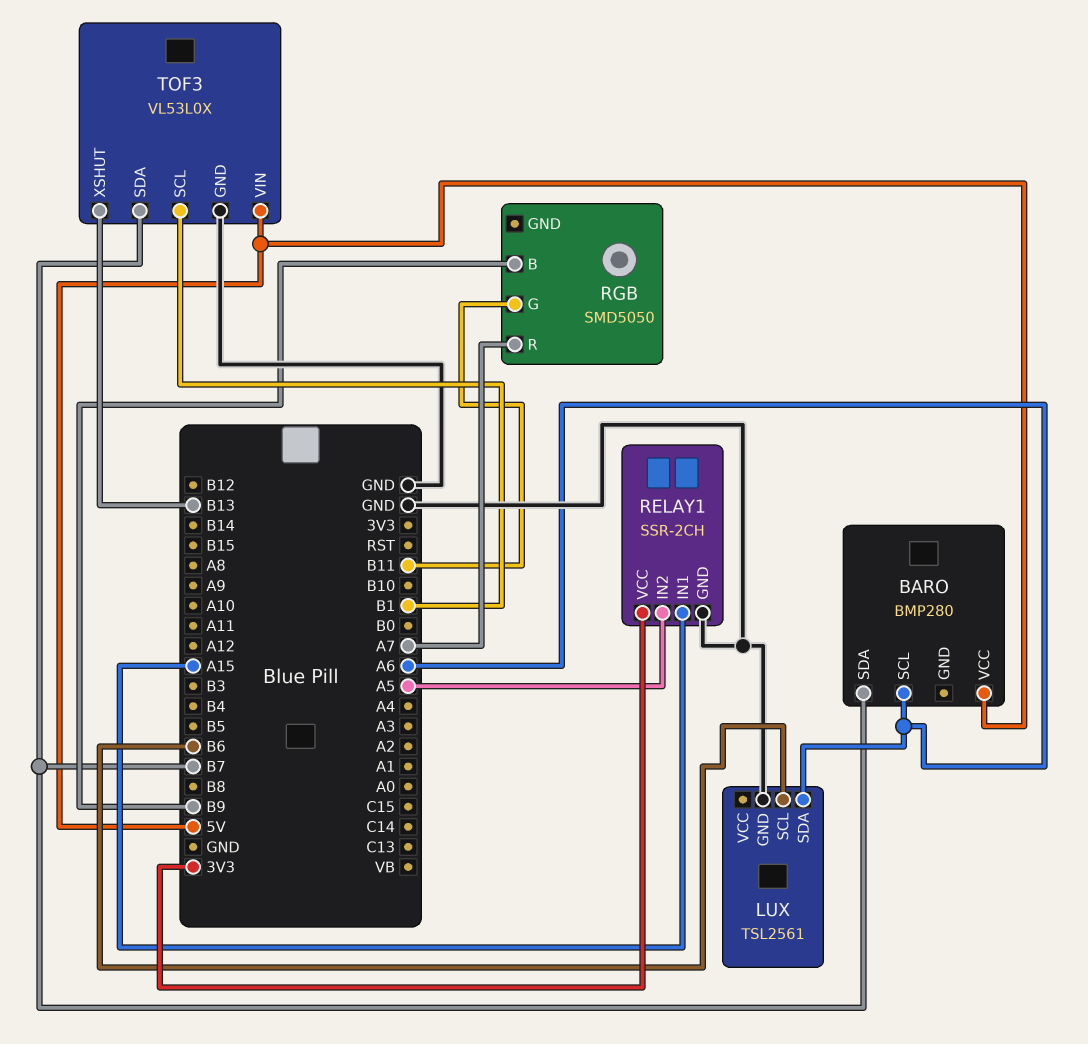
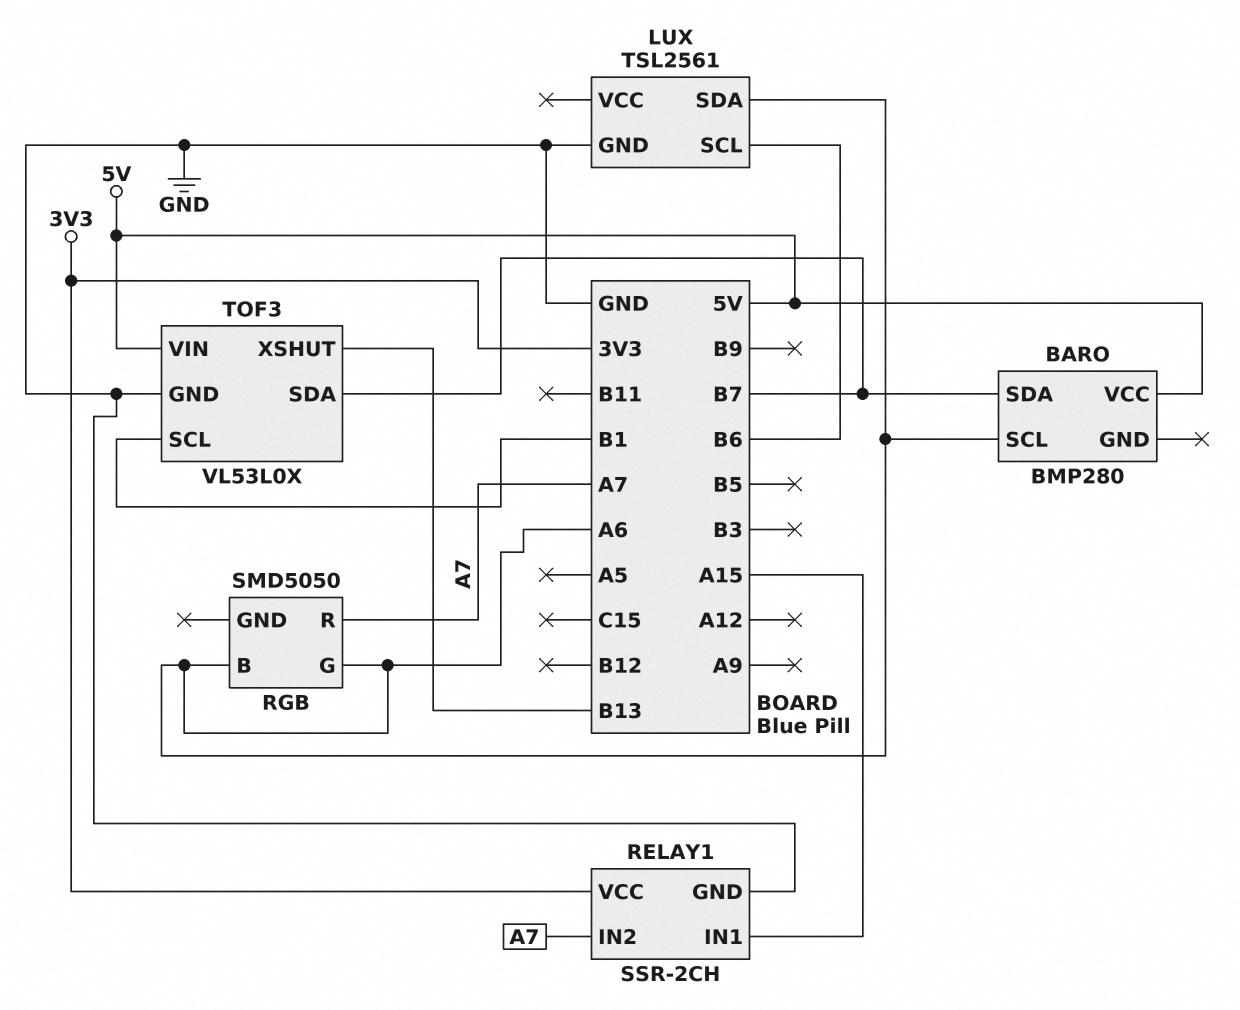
RELAY1 pin IN2: A5 -> A7
RGB pin B: B9 -> A6
RGB pin G: B11 -> A6

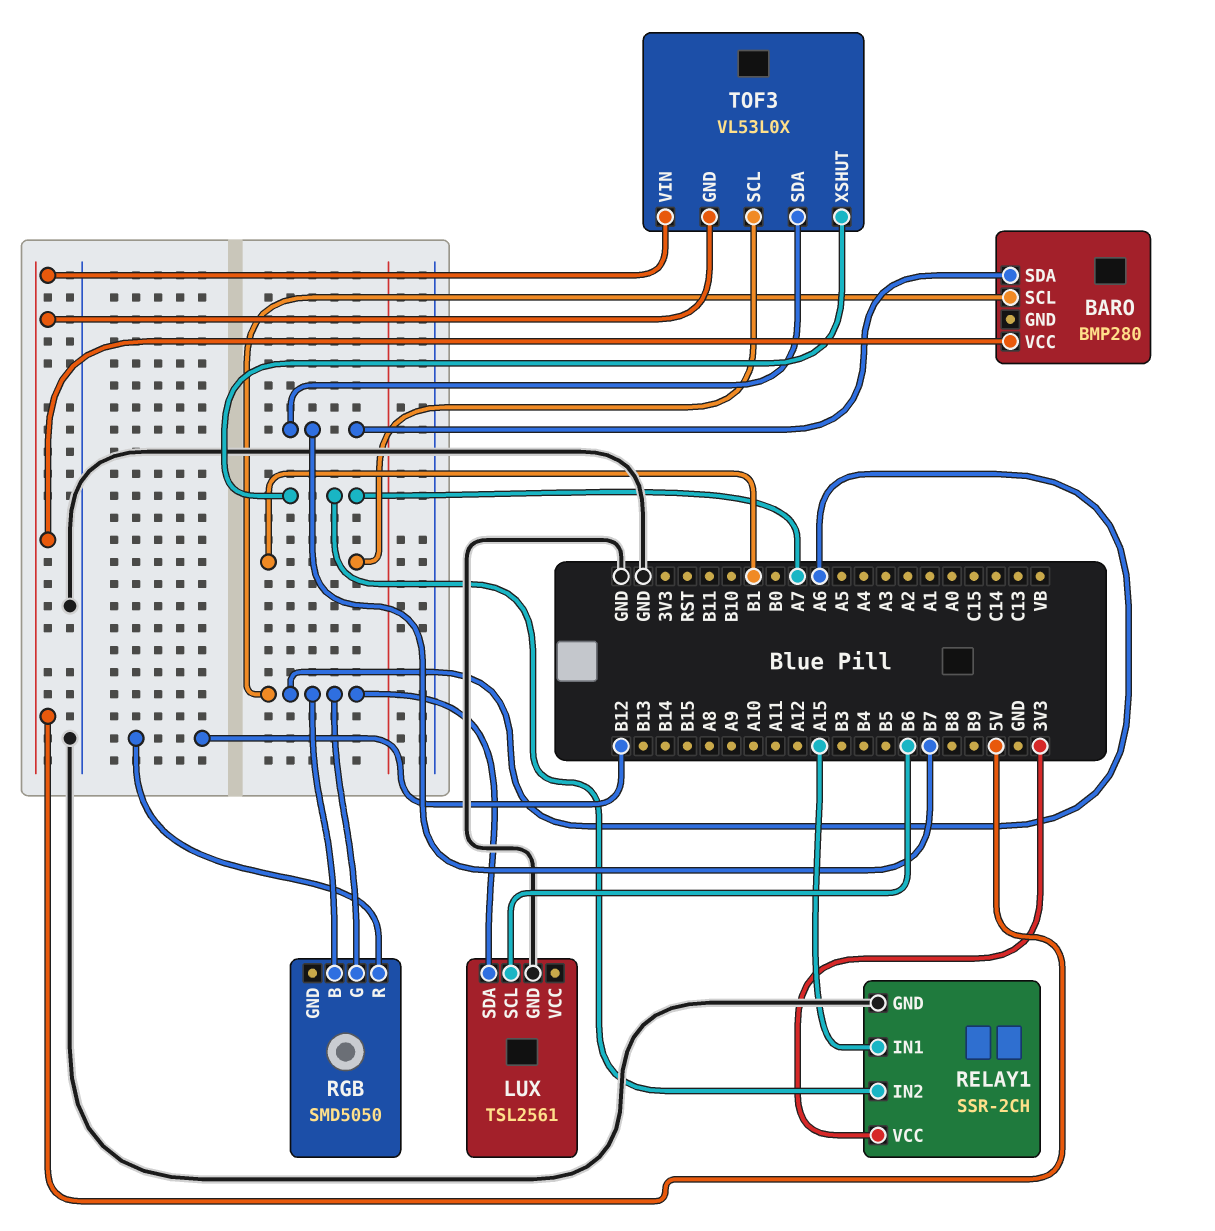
RGB pin R: A7 -> B12
TOF3 pin GND: GND -> 5V
TOF3 pin XSHUT: B13 -> A7

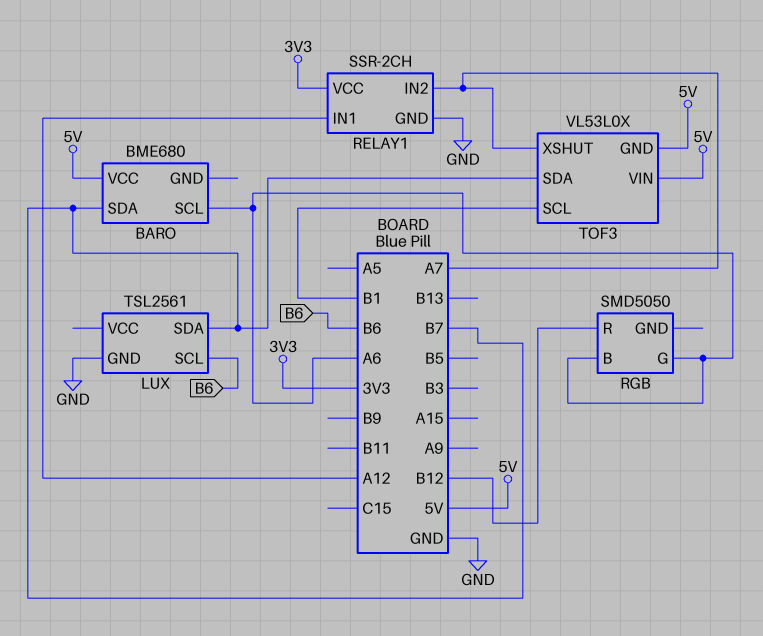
BARO: BMP280 -> BME680
LUX pin SDA: A6 -> B7
RELAY1 pin IN1: A15 -> A12

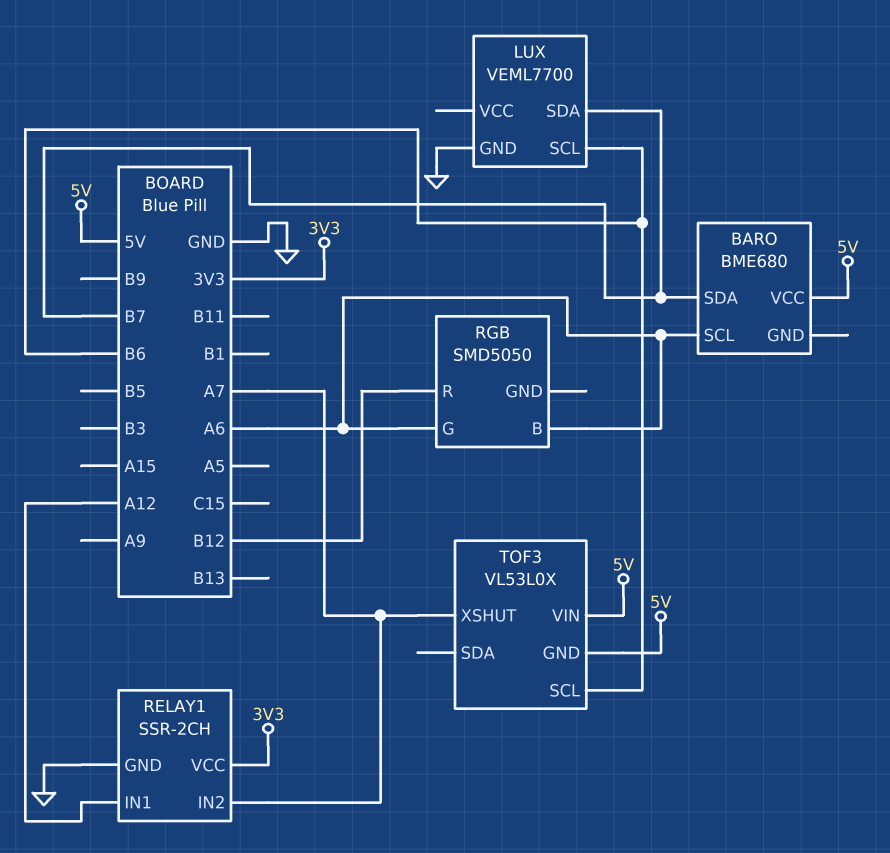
LUX: TSL2561 -> VEML7700
TOF3 pin SCL: B1 -> B6
TOF3 pin SDA: B7 -> none

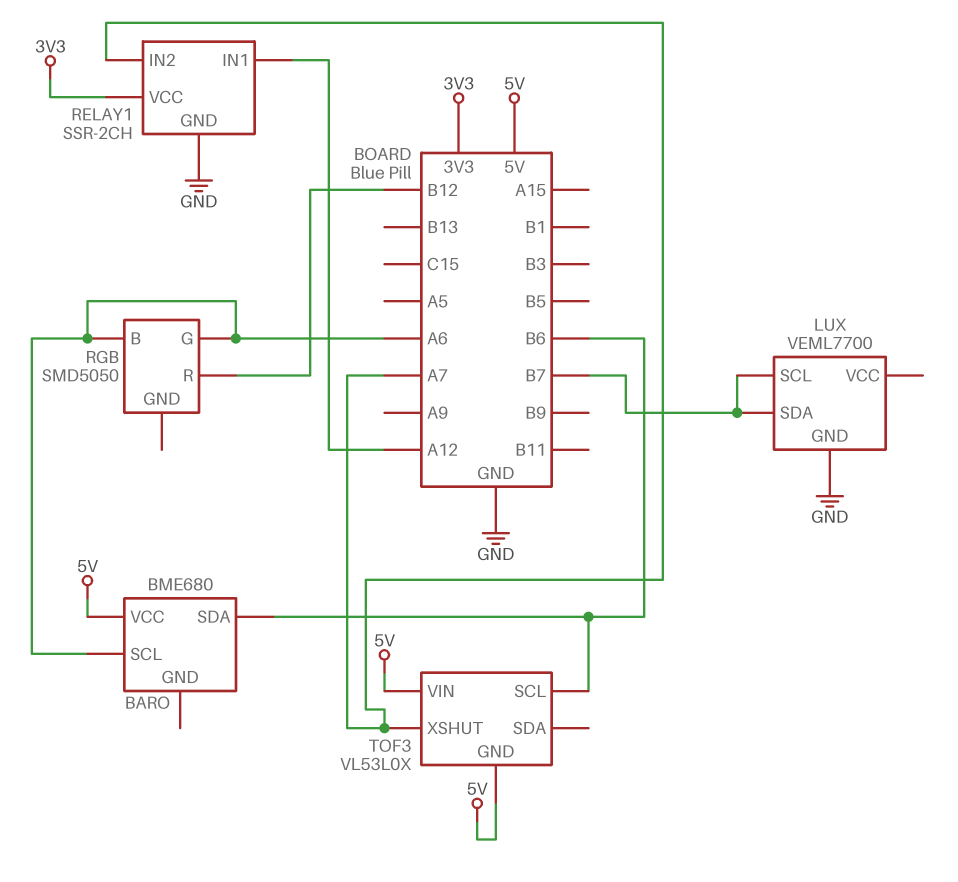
BARO pin SDA: B7 -> B6
LUX pin SCL: B6 -> B7

